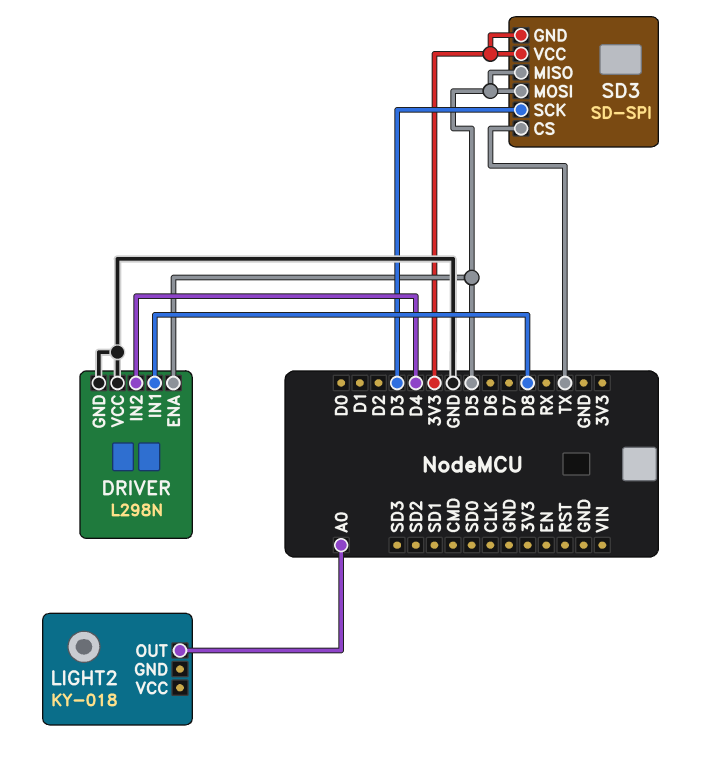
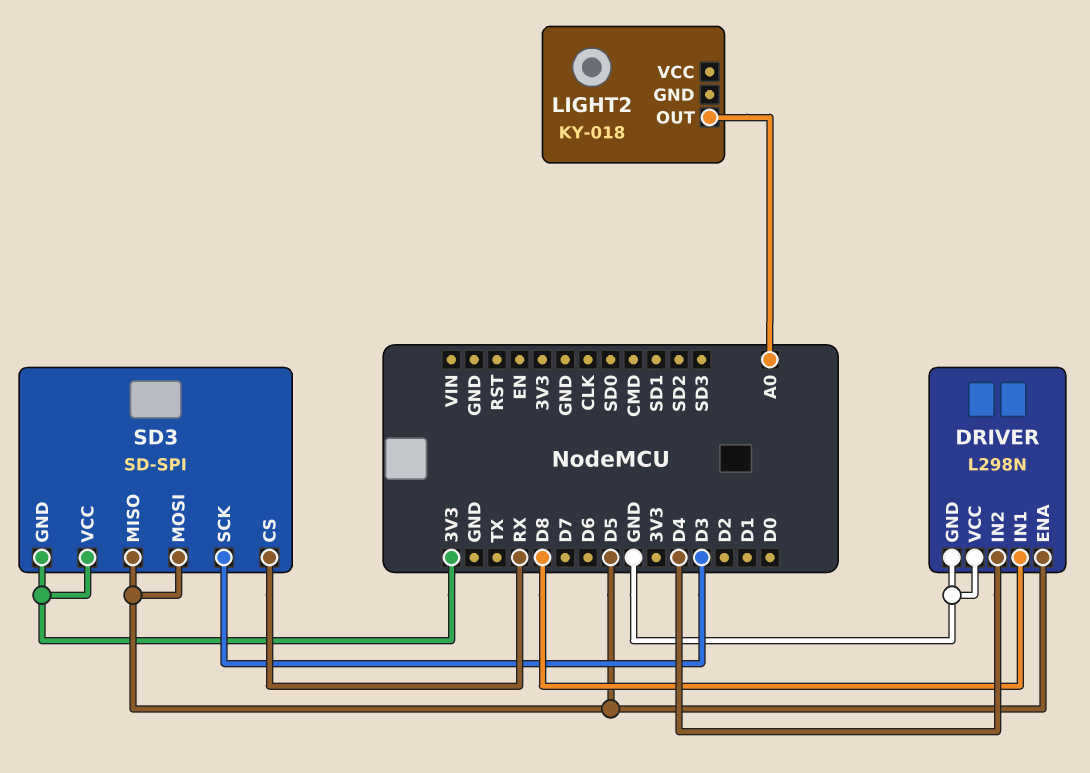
SD3 pin CS: TX -> RX

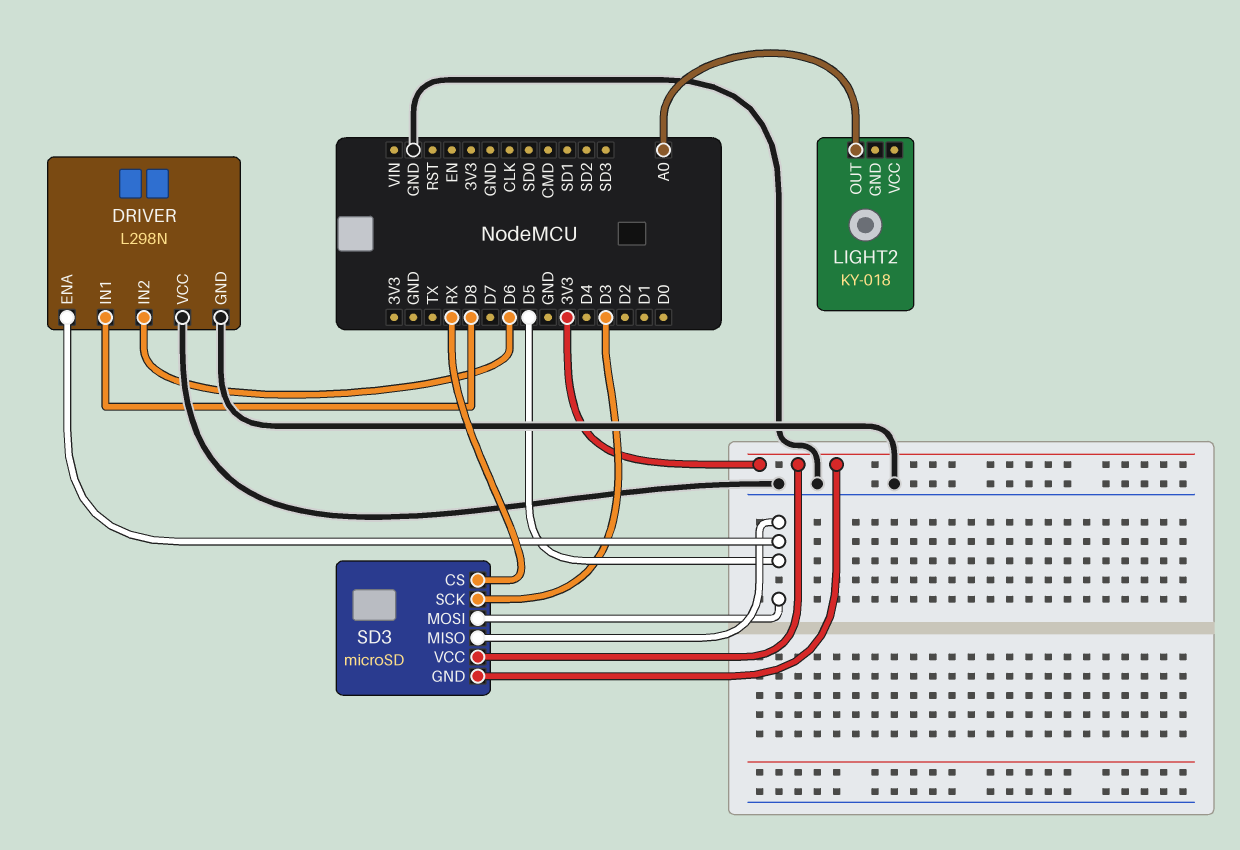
DRIVER pin IN2: D4 -> D6
SD3: SD-SPI -> microSD

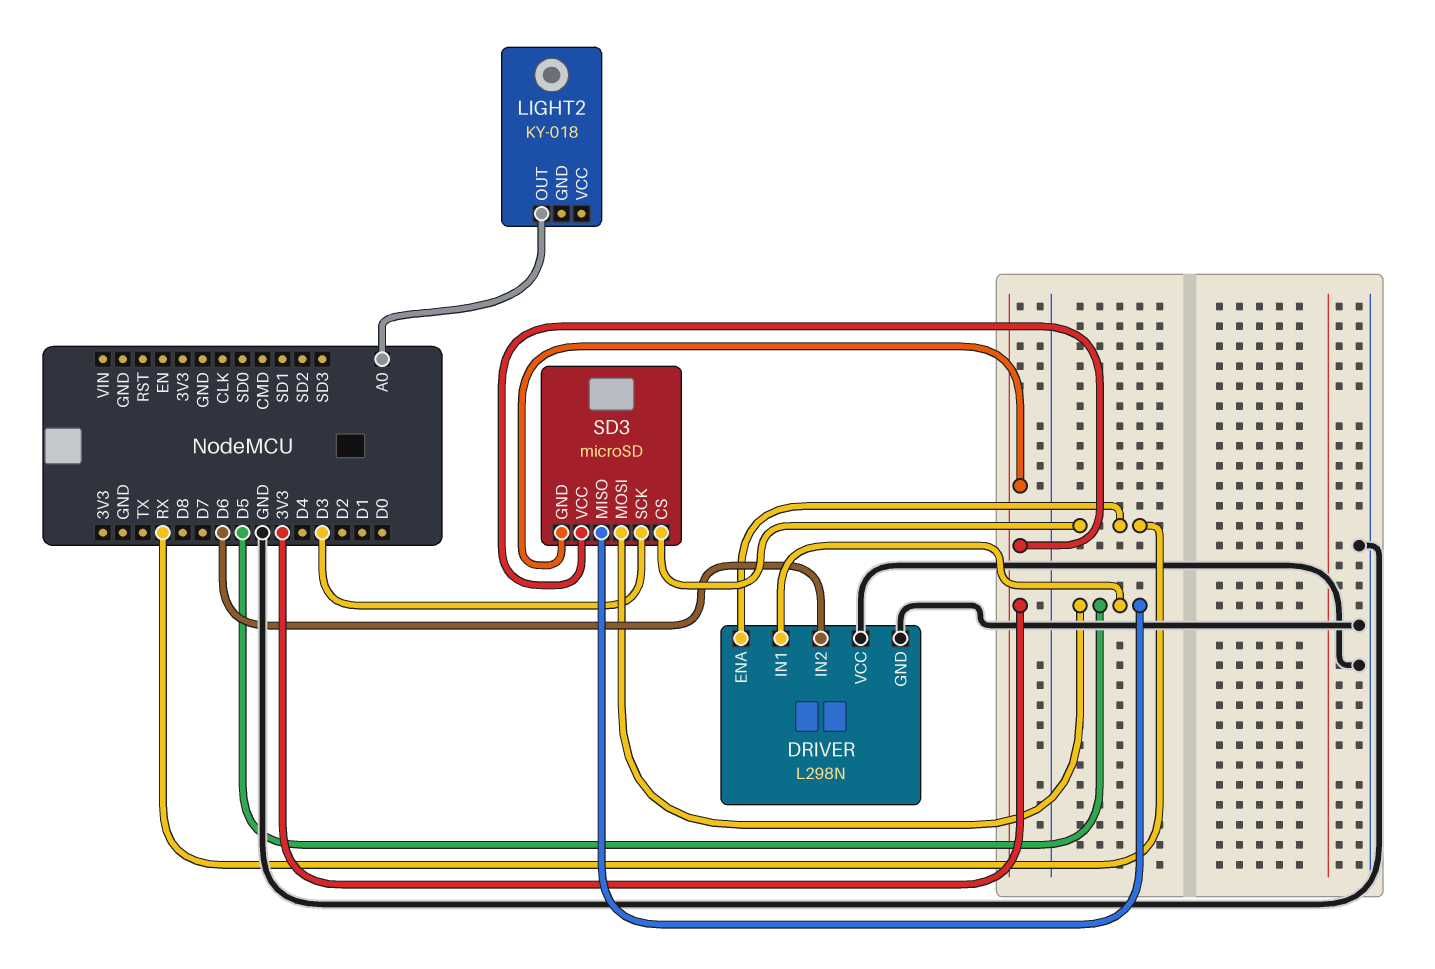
DRIVER pin ENA: D5 -> RX
DRIVER pin IN1: D8 -> D5

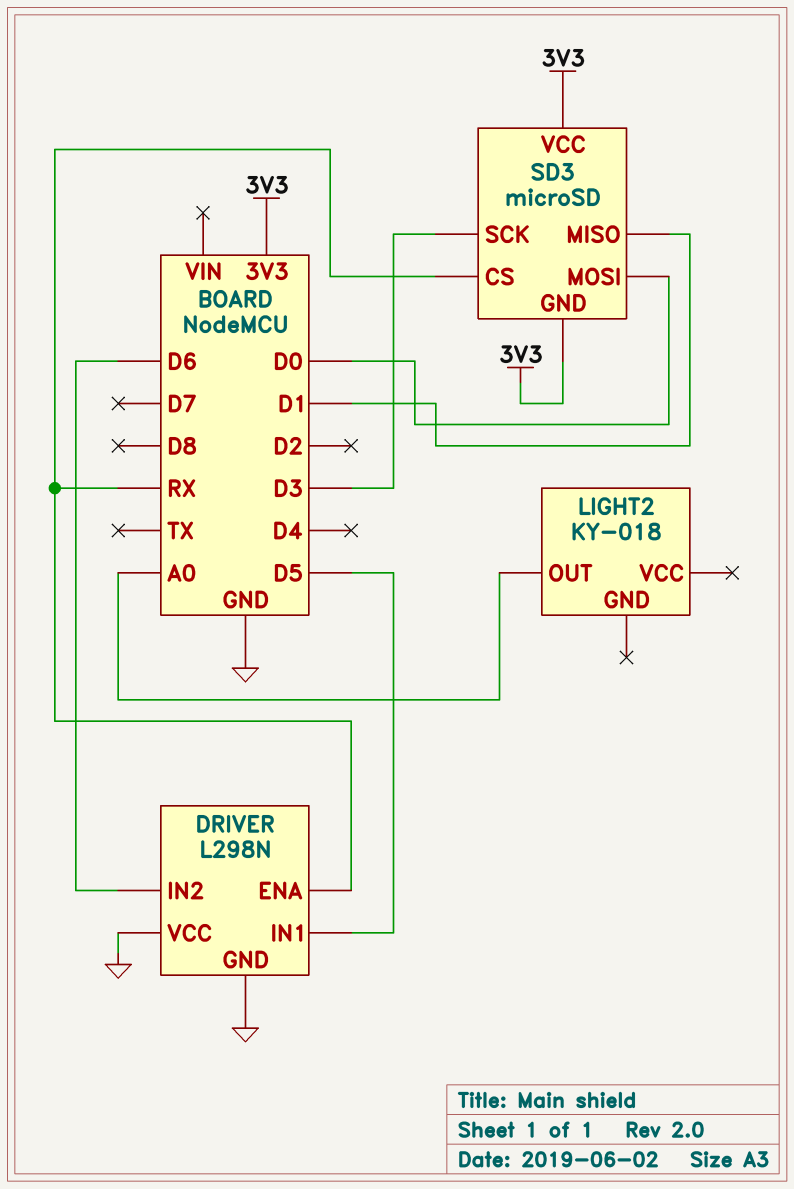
SD3 pin MISO: D5 -> D1
SD3 pin MOSI: D5 -> D0

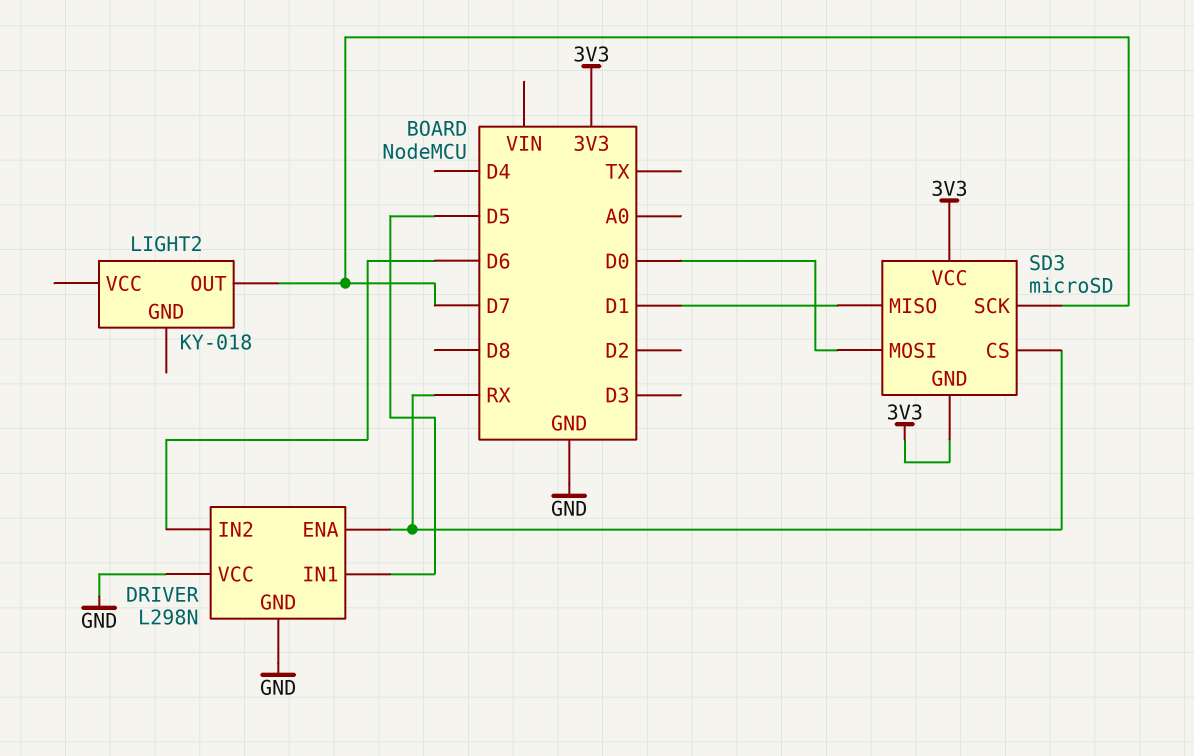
LIGHT2 pin OUT: A0 -> D7
SD3 pin SCK: D3 -> D7

